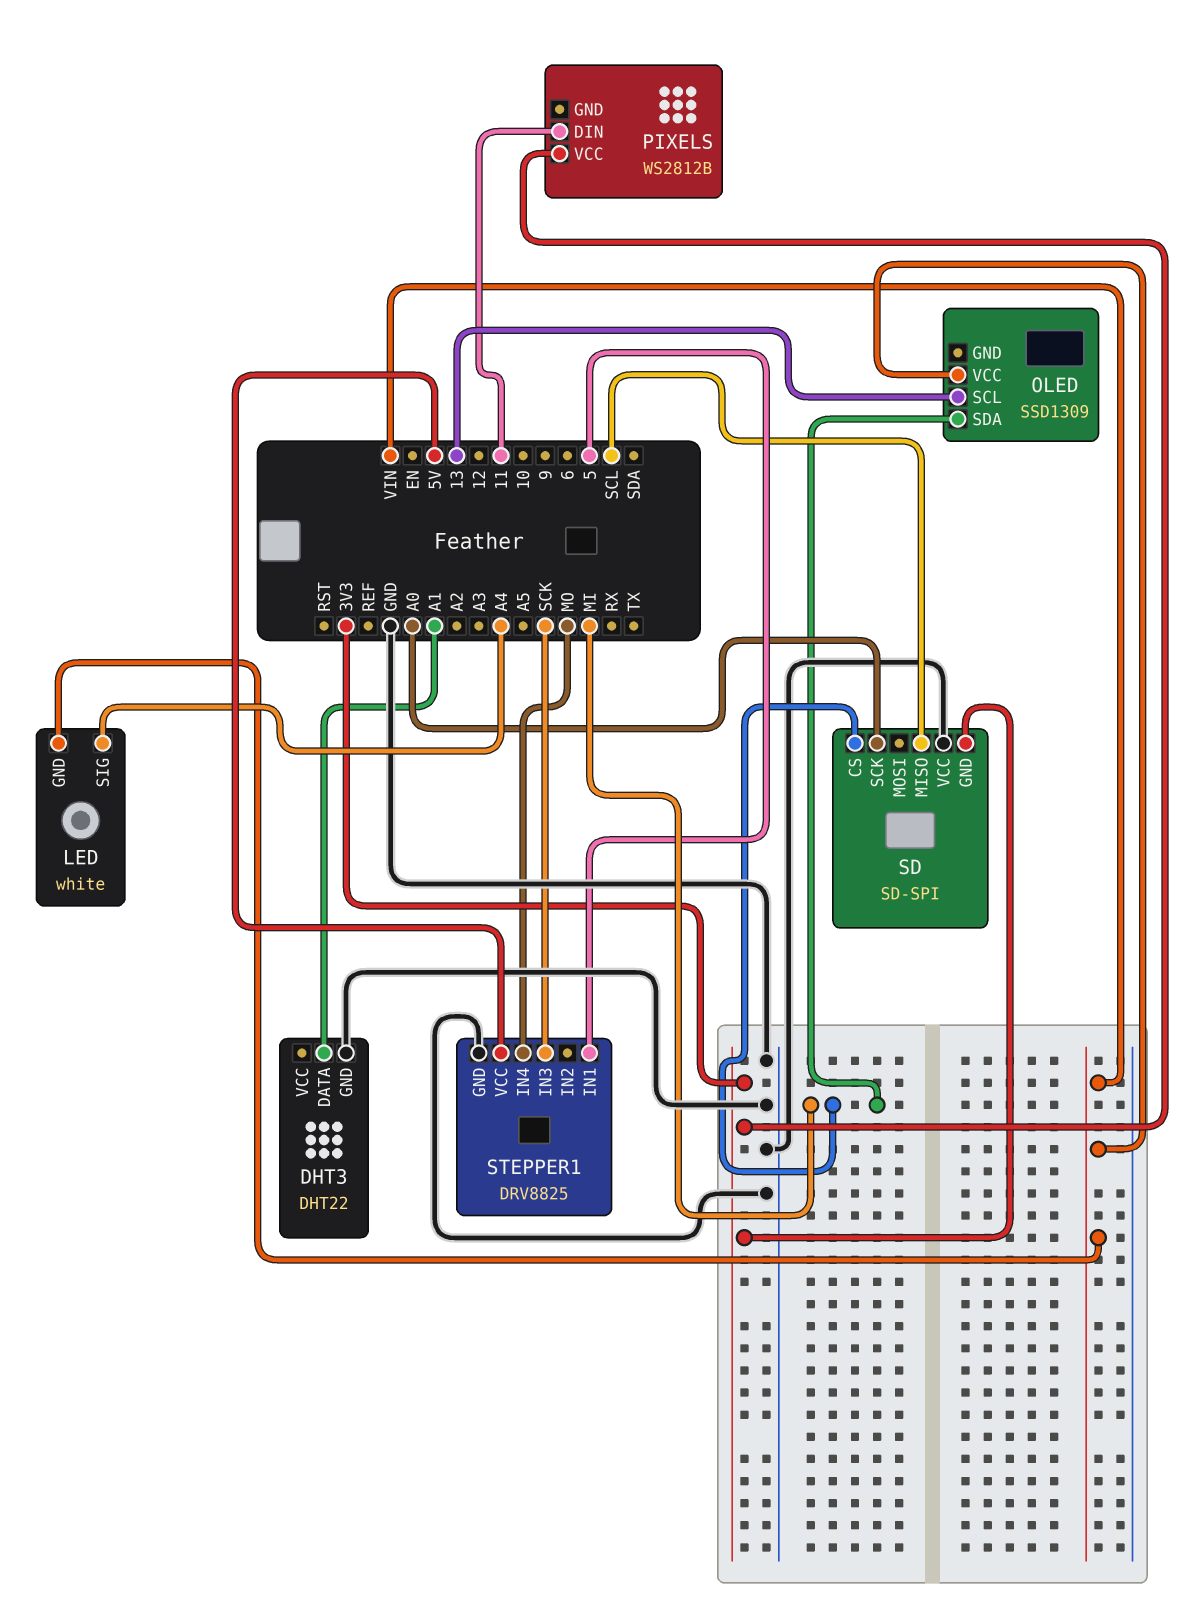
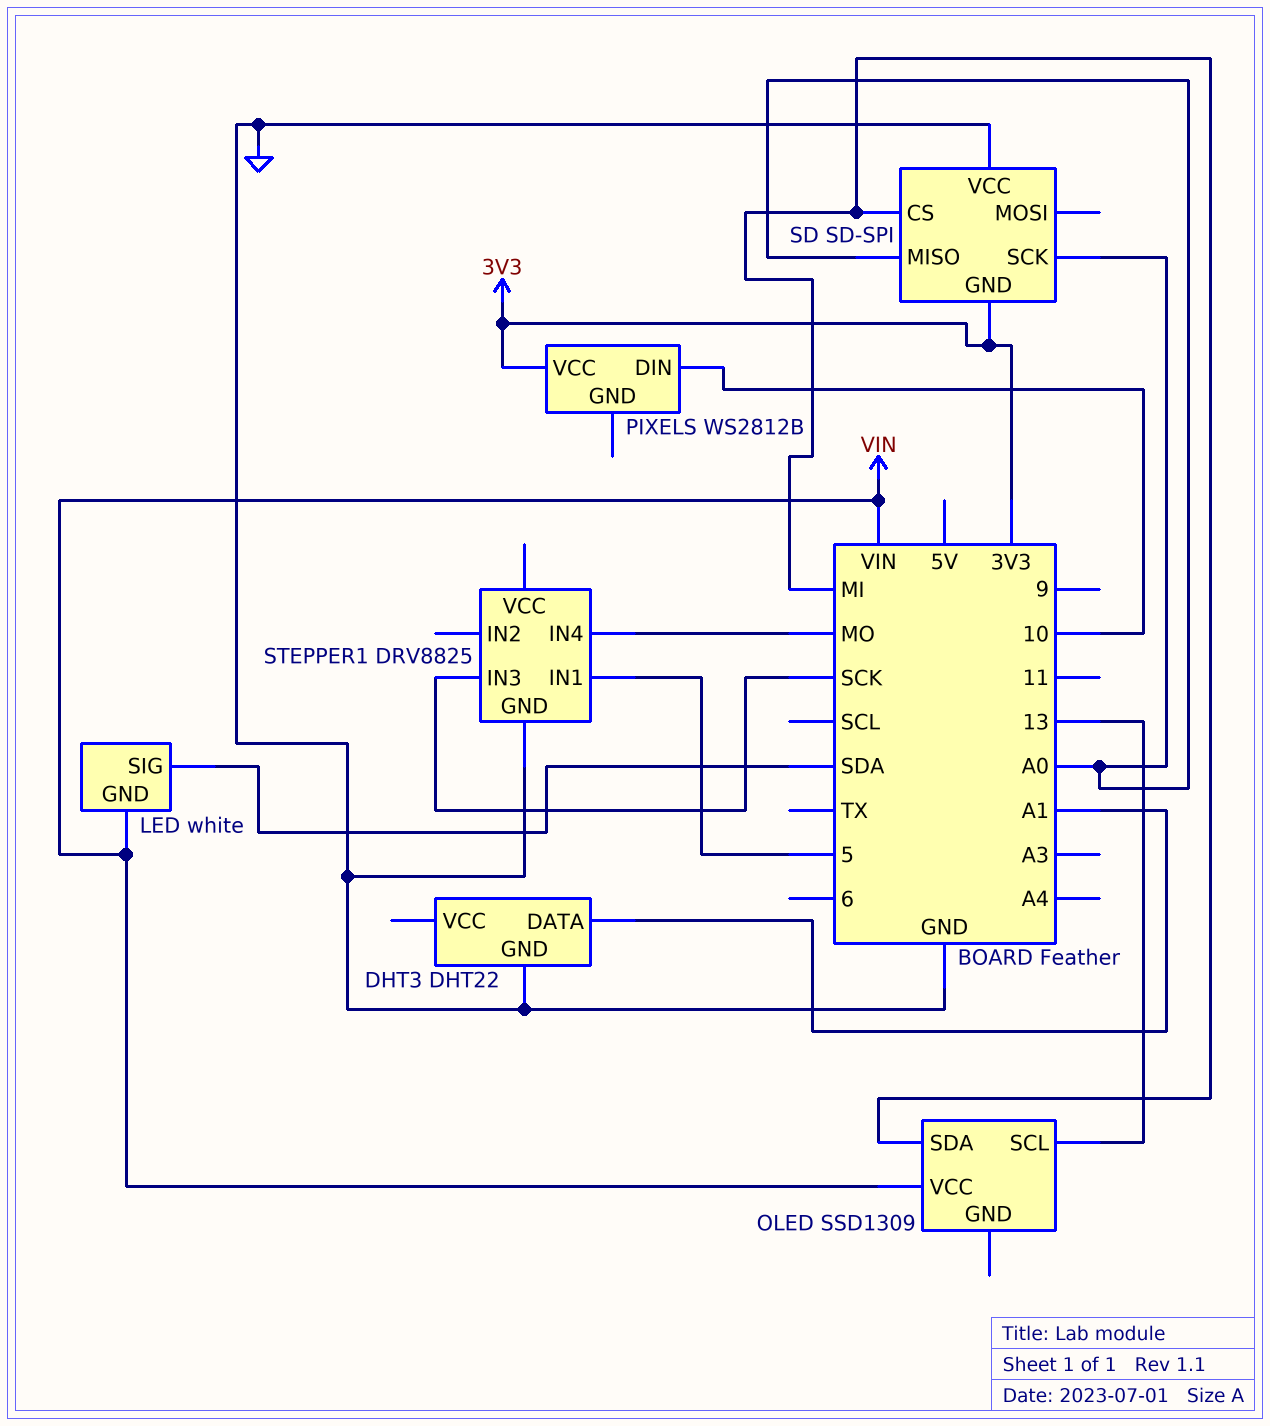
LED pin SIG: A4 -> SDA
PIXELS pin DIN: 11 -> 10
SD pin MISO: SCL -> A0
STEPPER1 pin VCC: 5V -> none

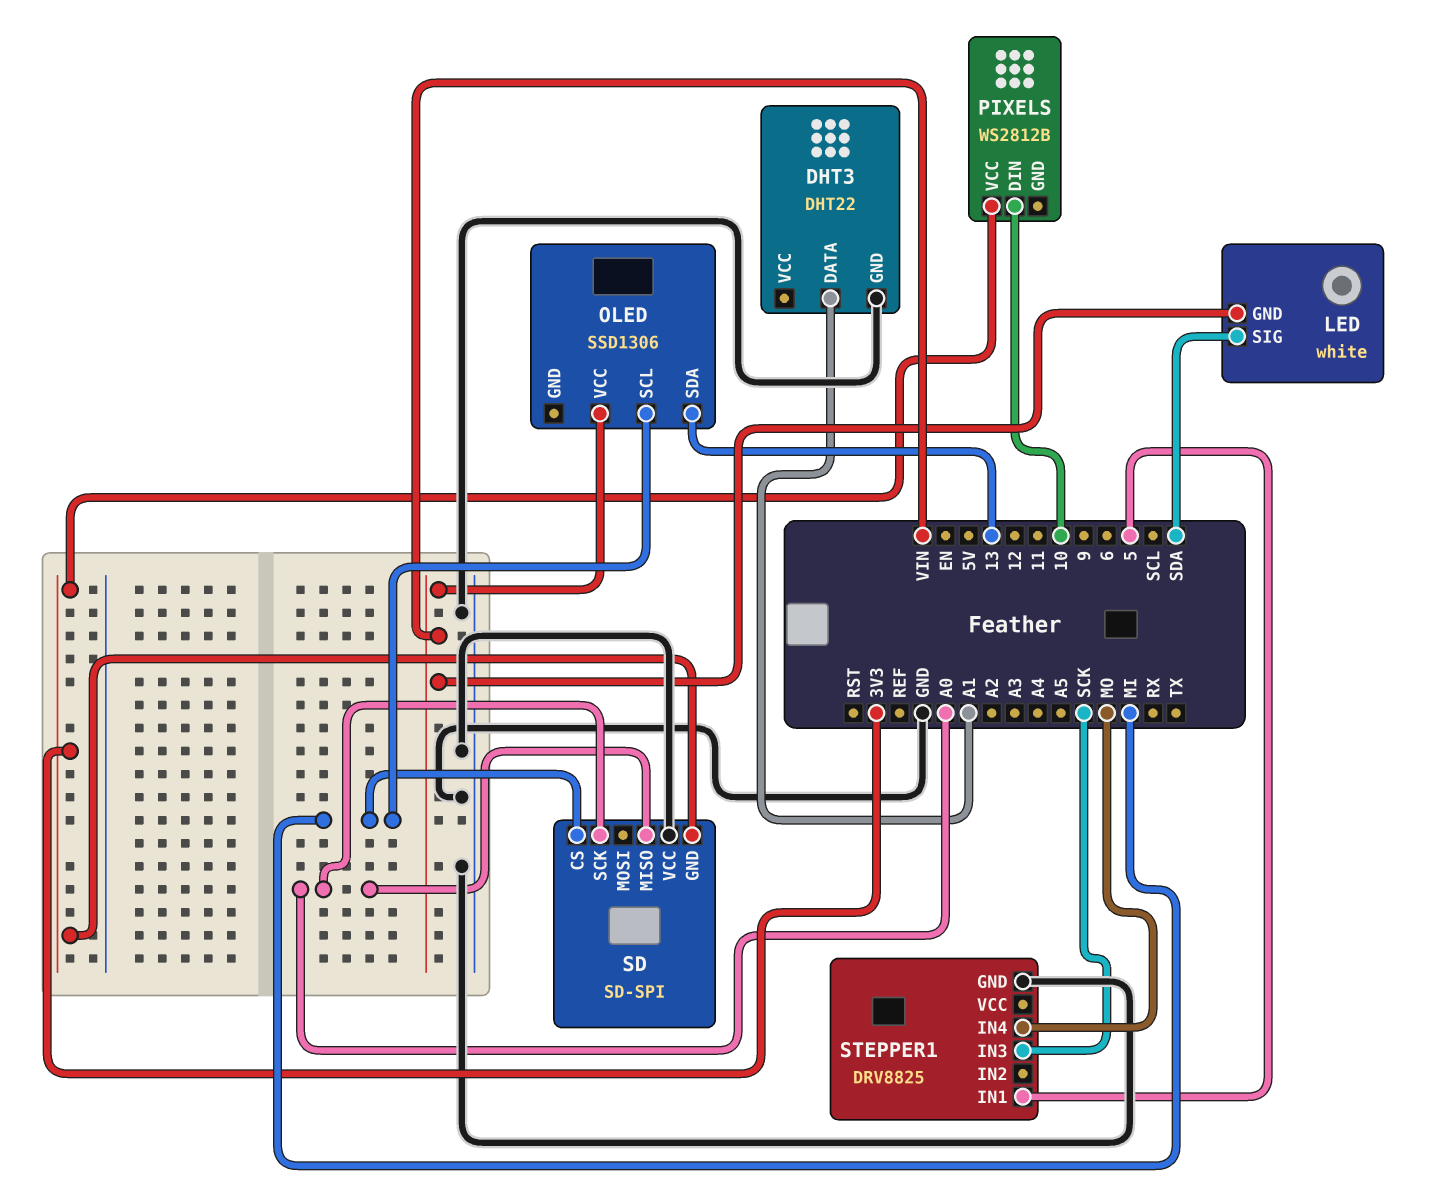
OLED: SSD1309 -> SSD1306
OLED pin SCL: 13 -> MI
OLED pin SDA: MI -> 13

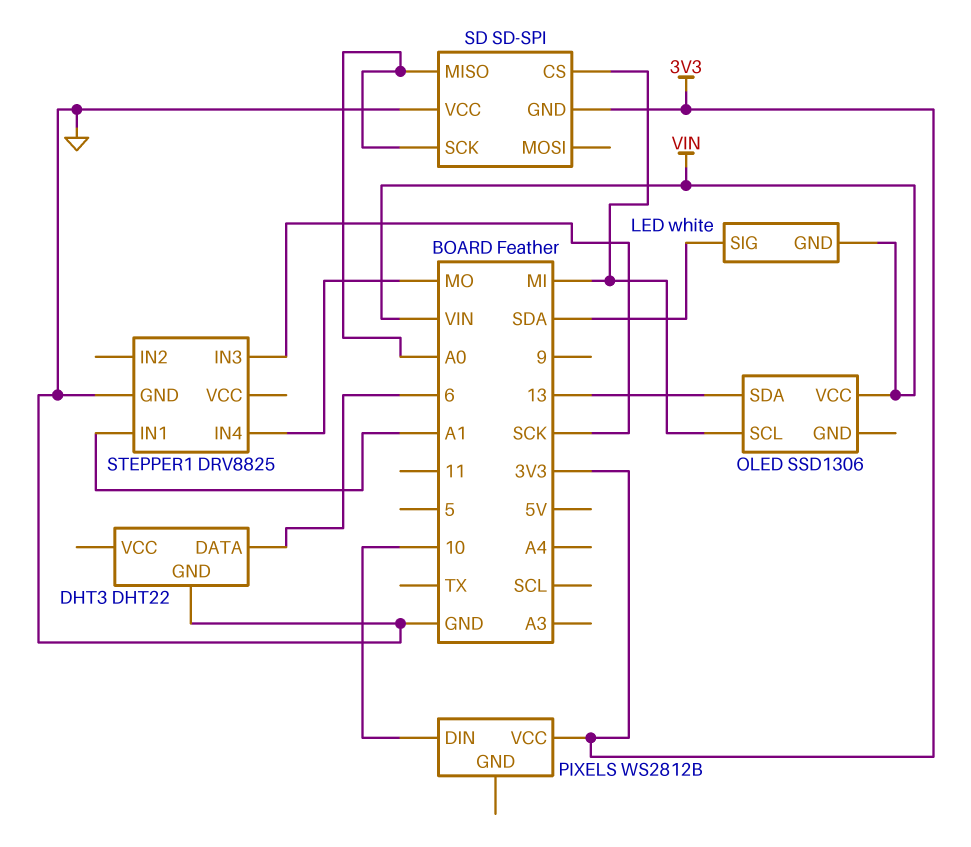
DHT3 pin DATA: A1 -> 6
STEPPER1 pin IN1: 5 -> A1

